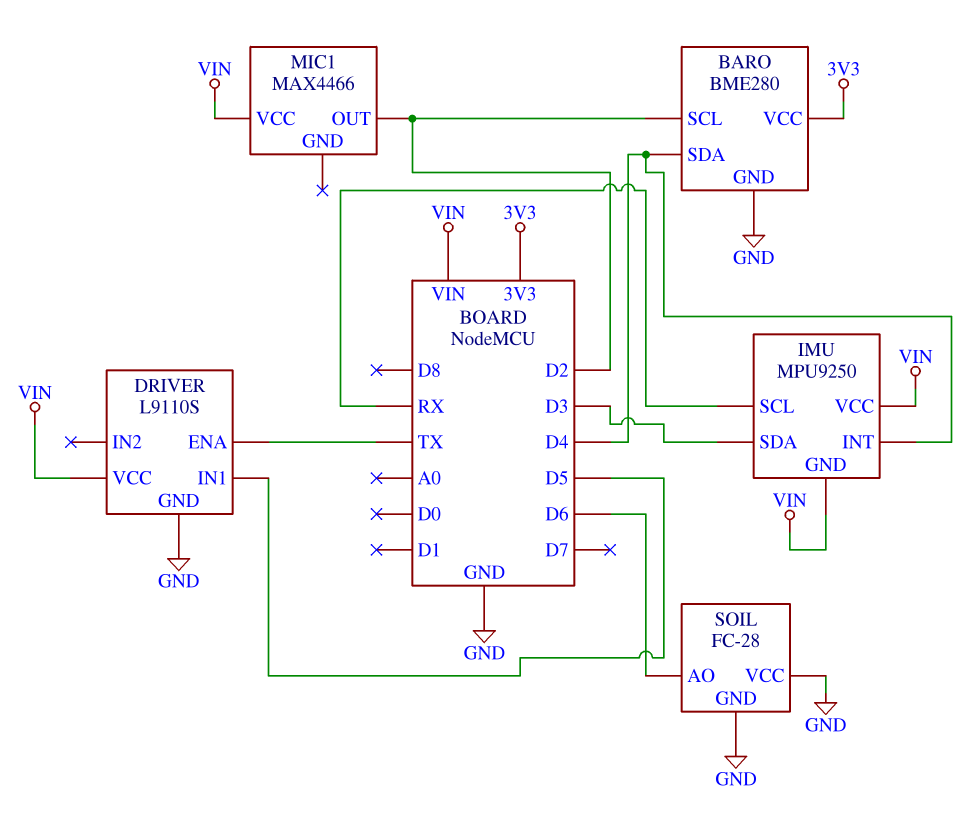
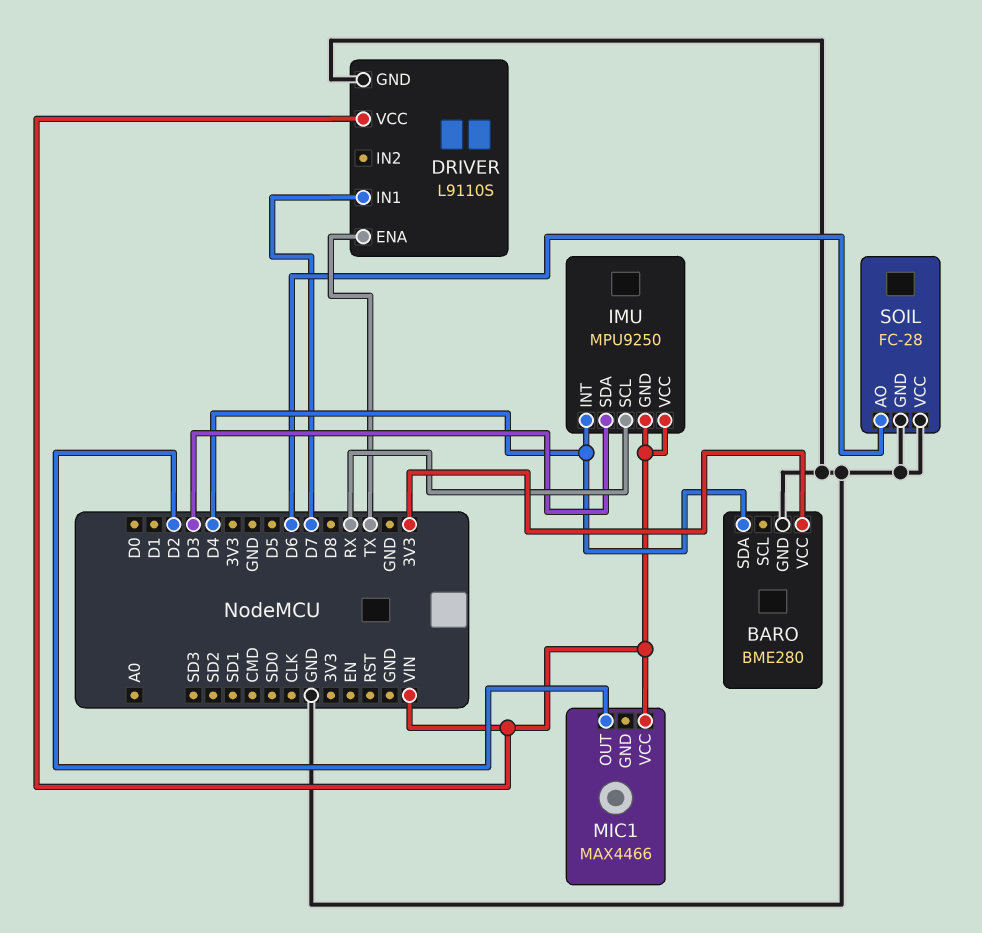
BARO pin SCL: D2 -> none
DRIVER pin IN1: D5 -> D7

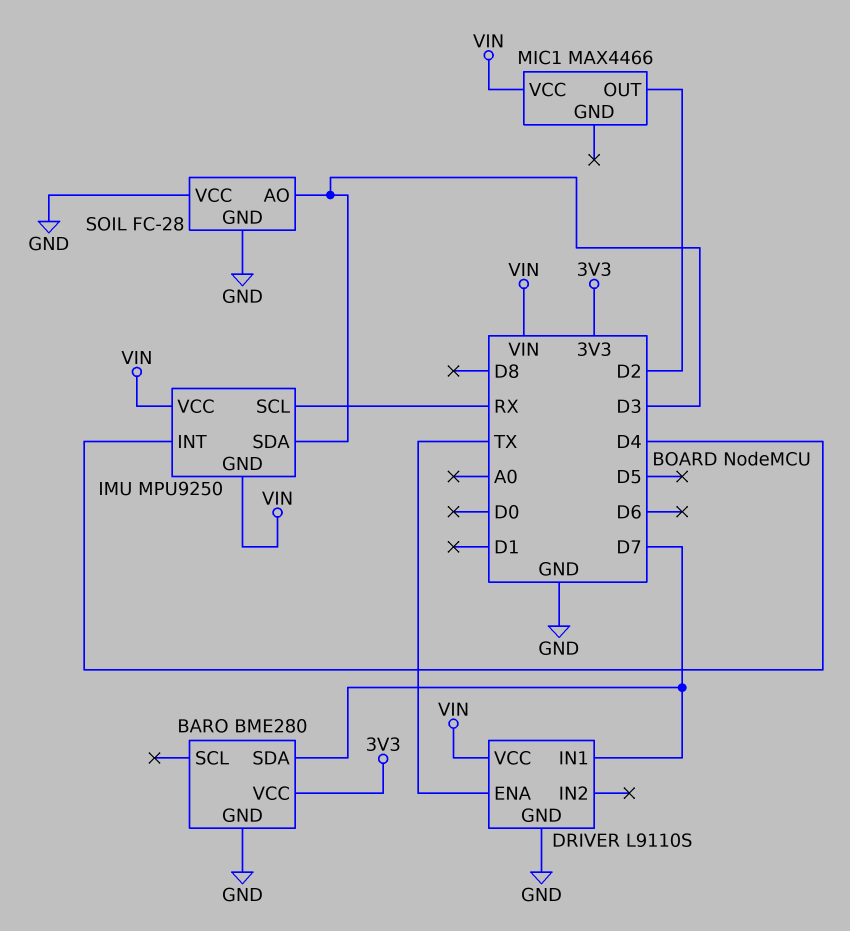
BARO pin SDA: D4 -> D7
SOIL pin AO: D6 -> D3

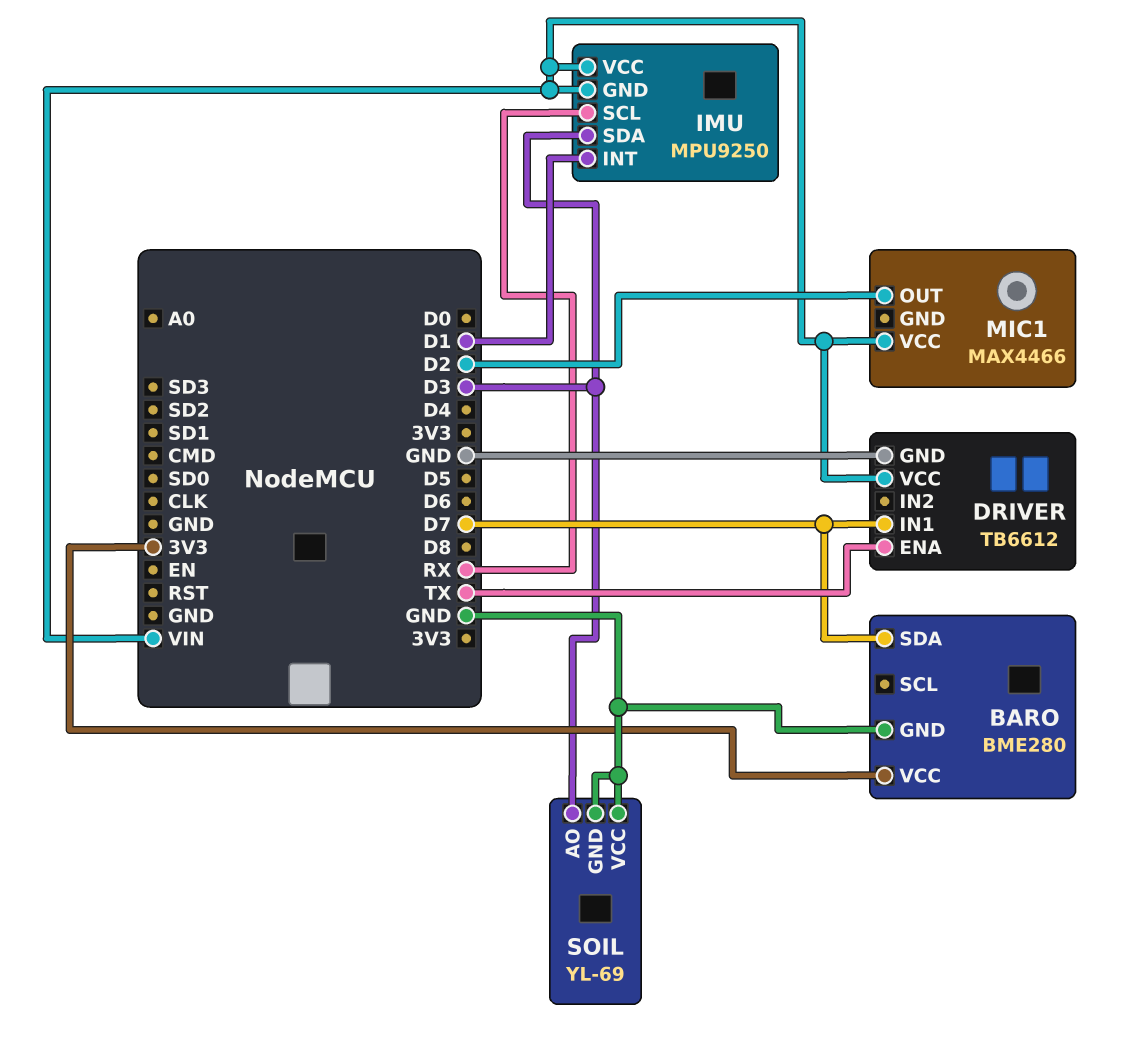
DRIVER: L9110S -> TB6612
IMU pin INT: D4 -> D1
SOIL: FC-28 -> YL-69

